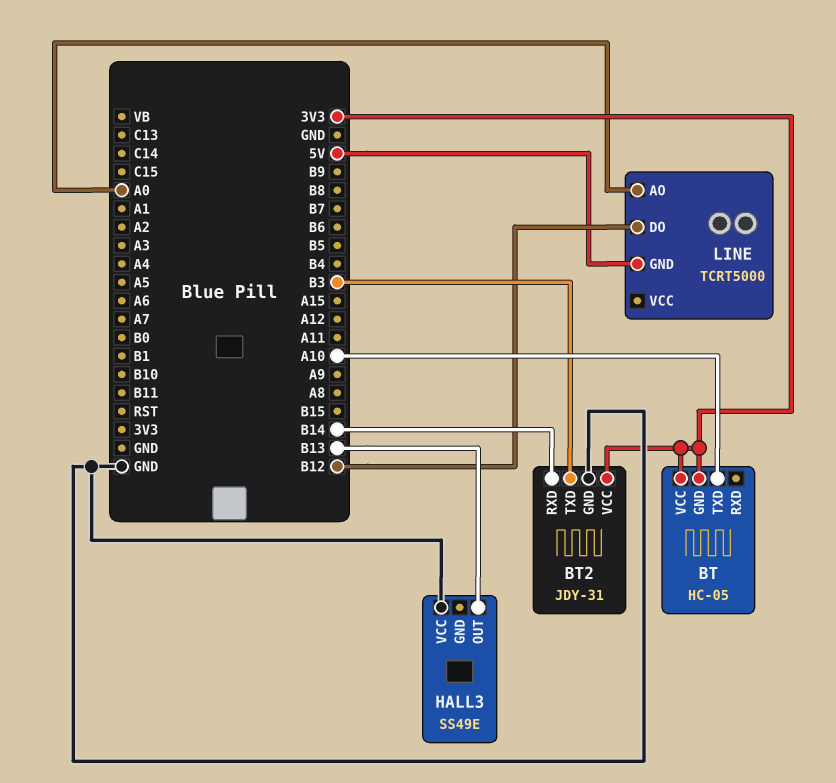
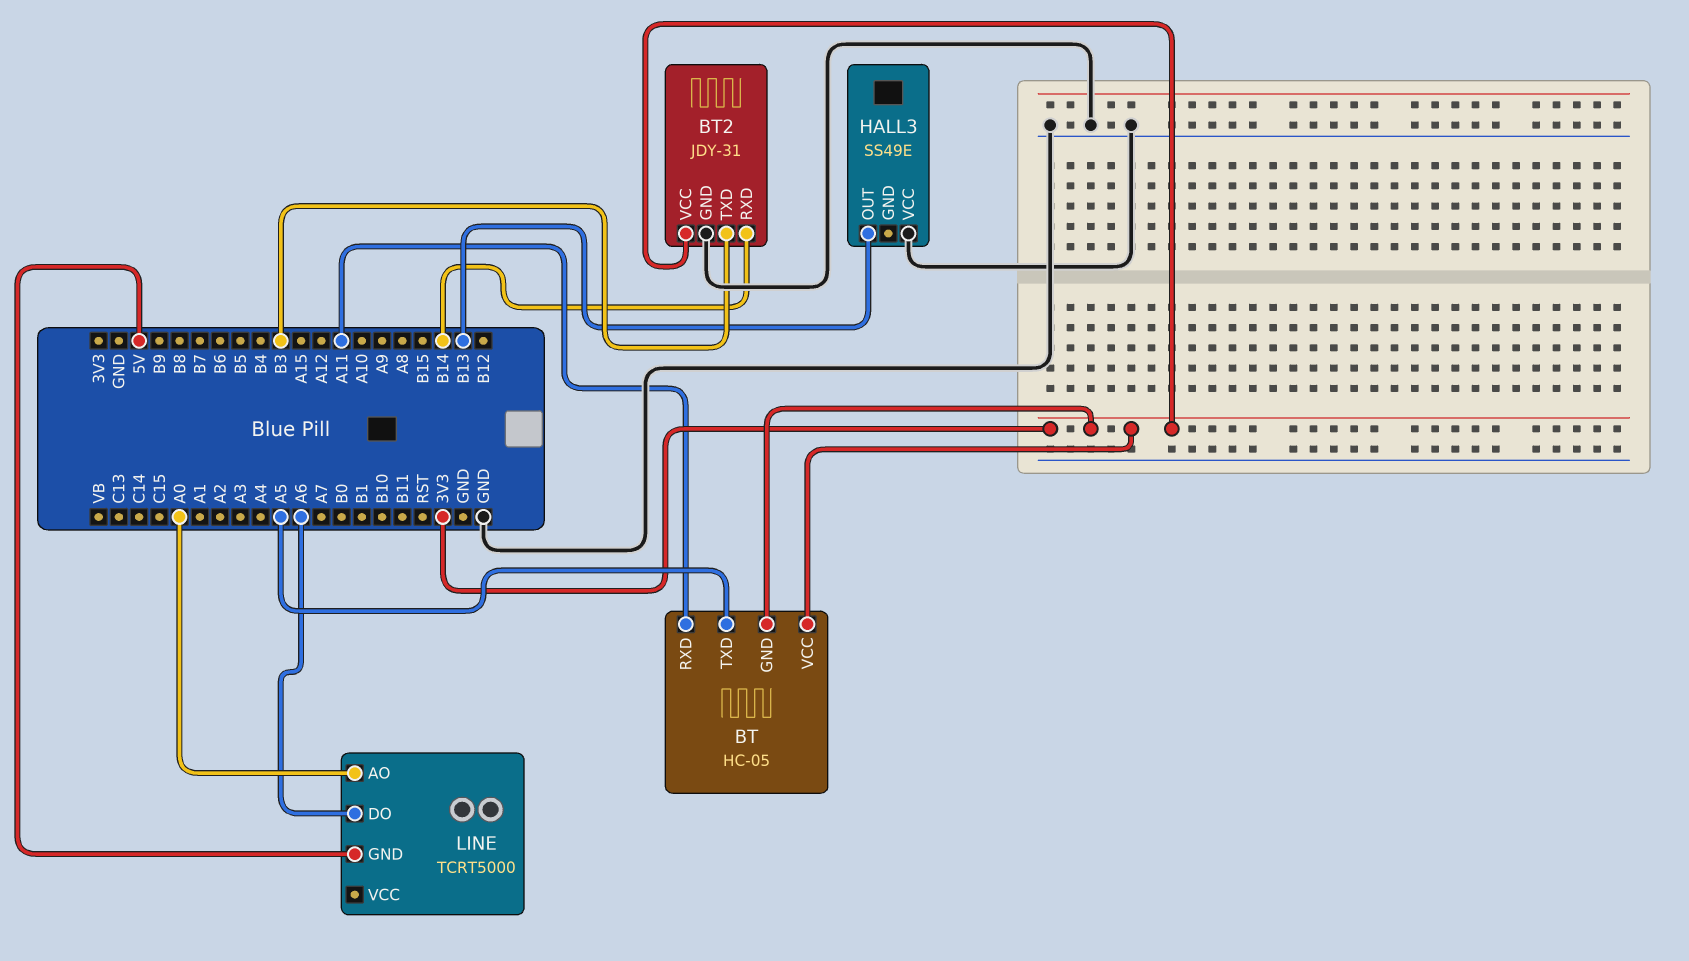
BT pin RXD: none -> A11
BT pin TXD: A10 -> A5
LINE pin DO: B12 -> A6

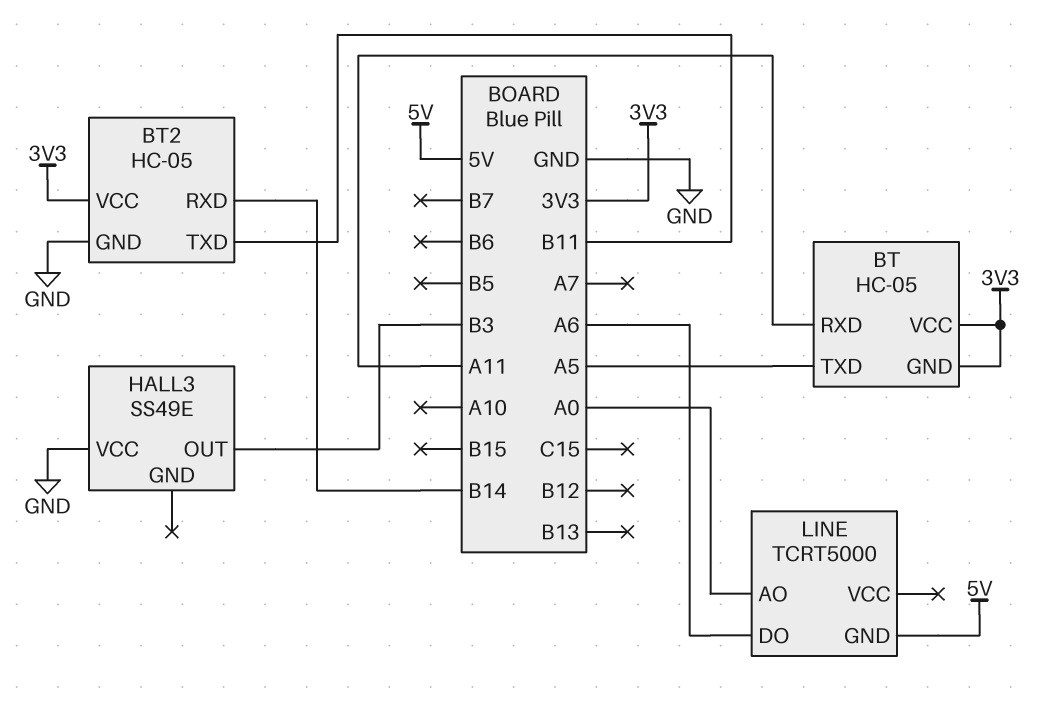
BT2: JDY-31 -> HC-05
BT2 pin TXD: B3 -> B11
HALL3 pin OUT: B13 -> B3

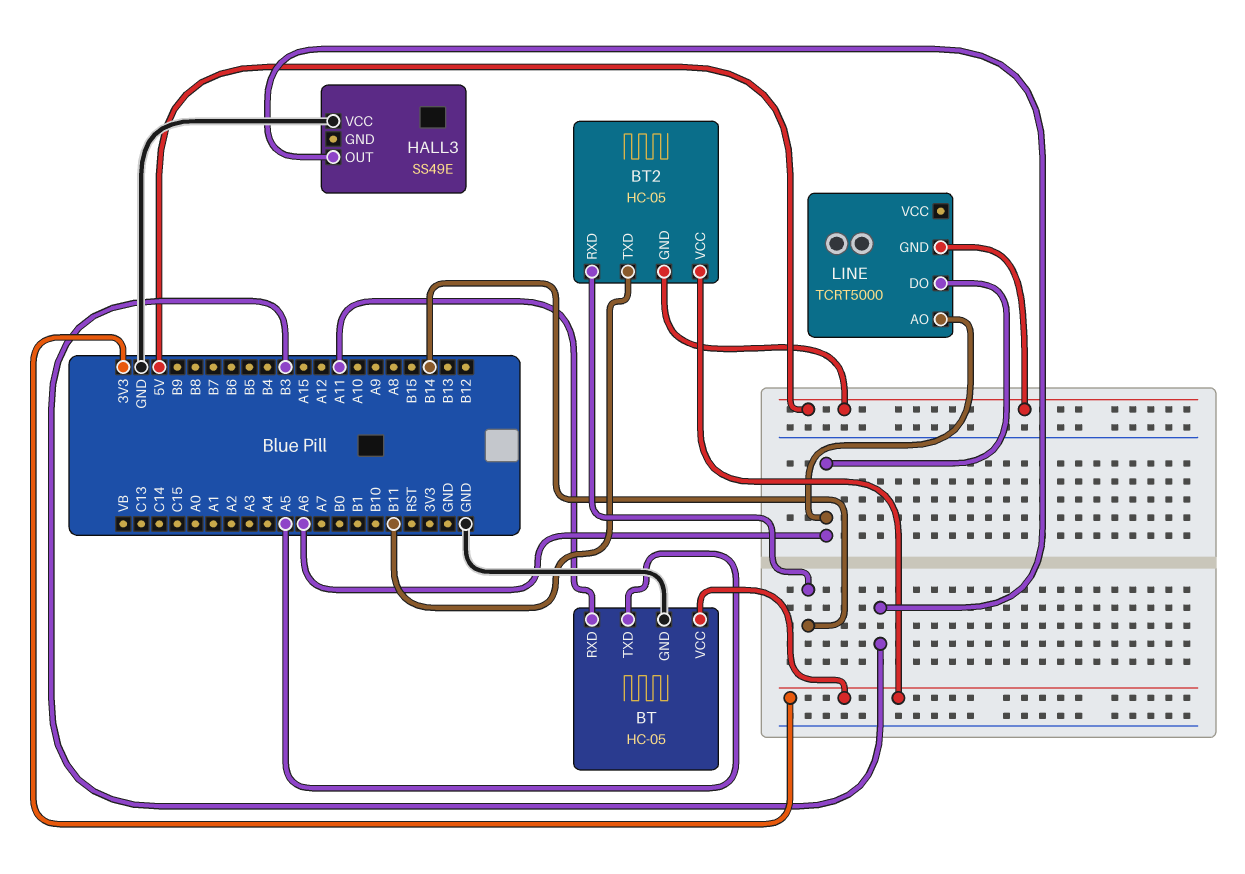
BT pin GND: 3V3 -> GND
BT2 pin GND: GND -> 5V
LINE pin AO: A0 -> A6

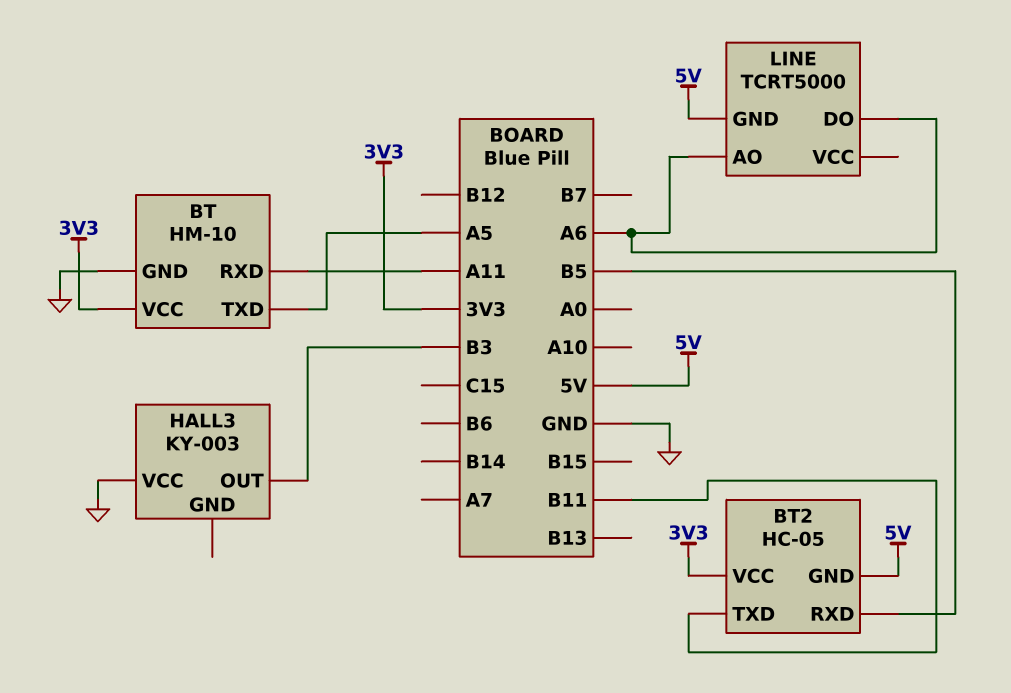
BT: HC-05 -> HM-10
BT2 pin RXD: B14 -> B5
HALL3: SS49E -> KY-003

